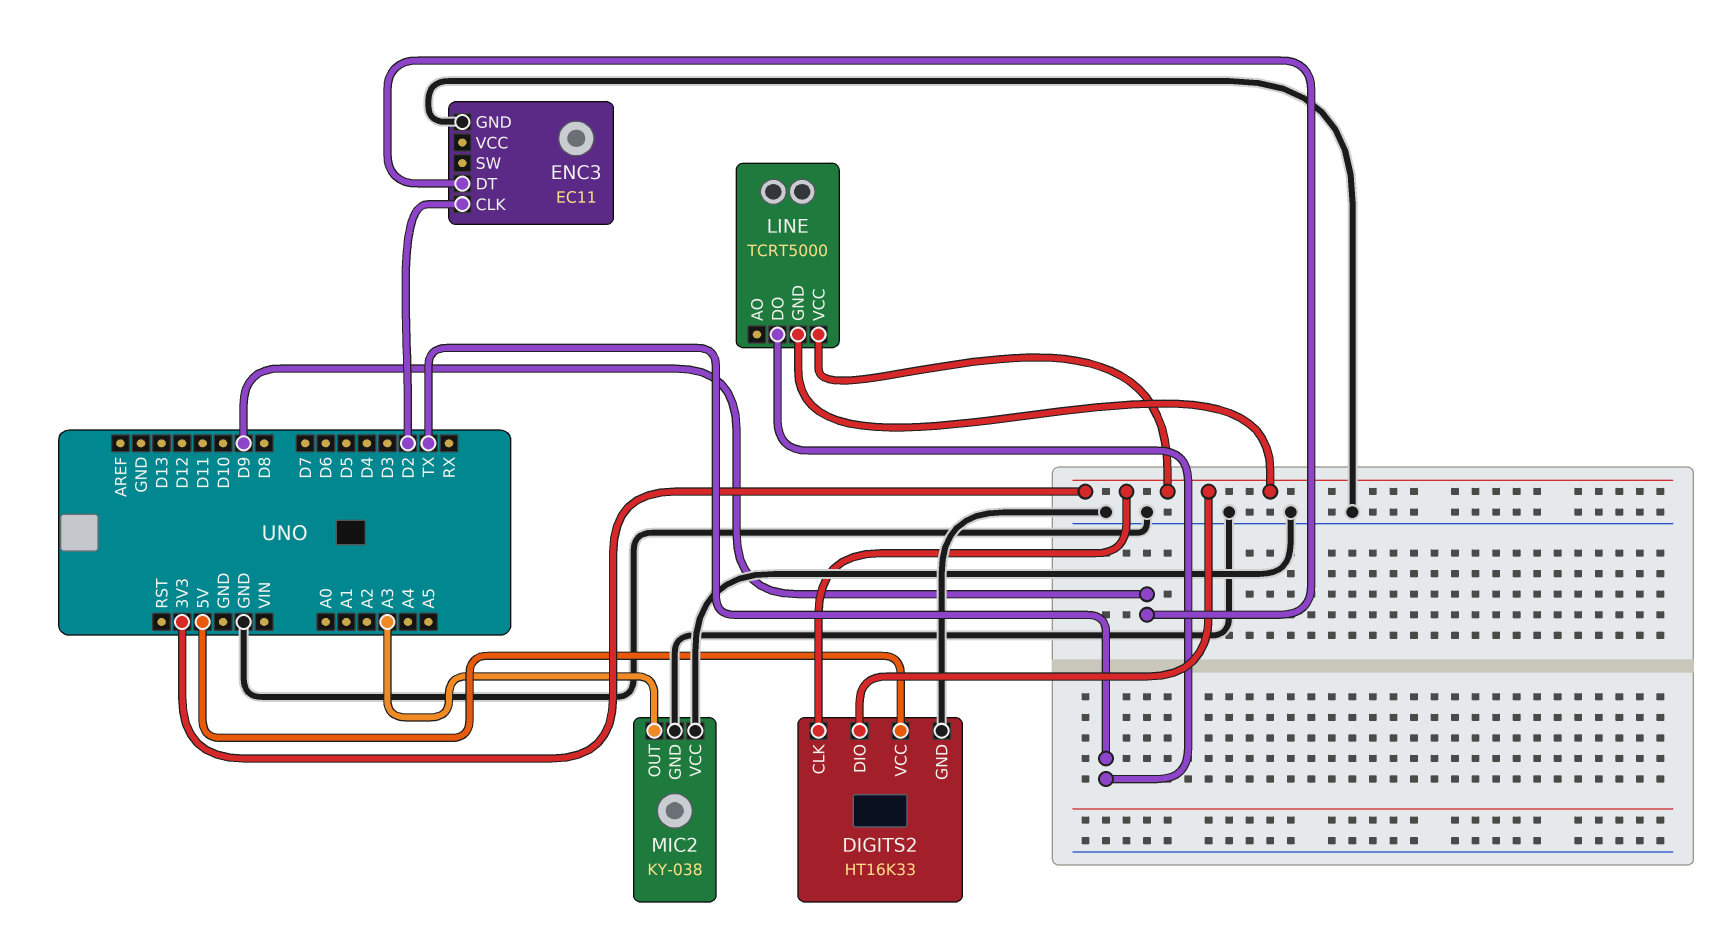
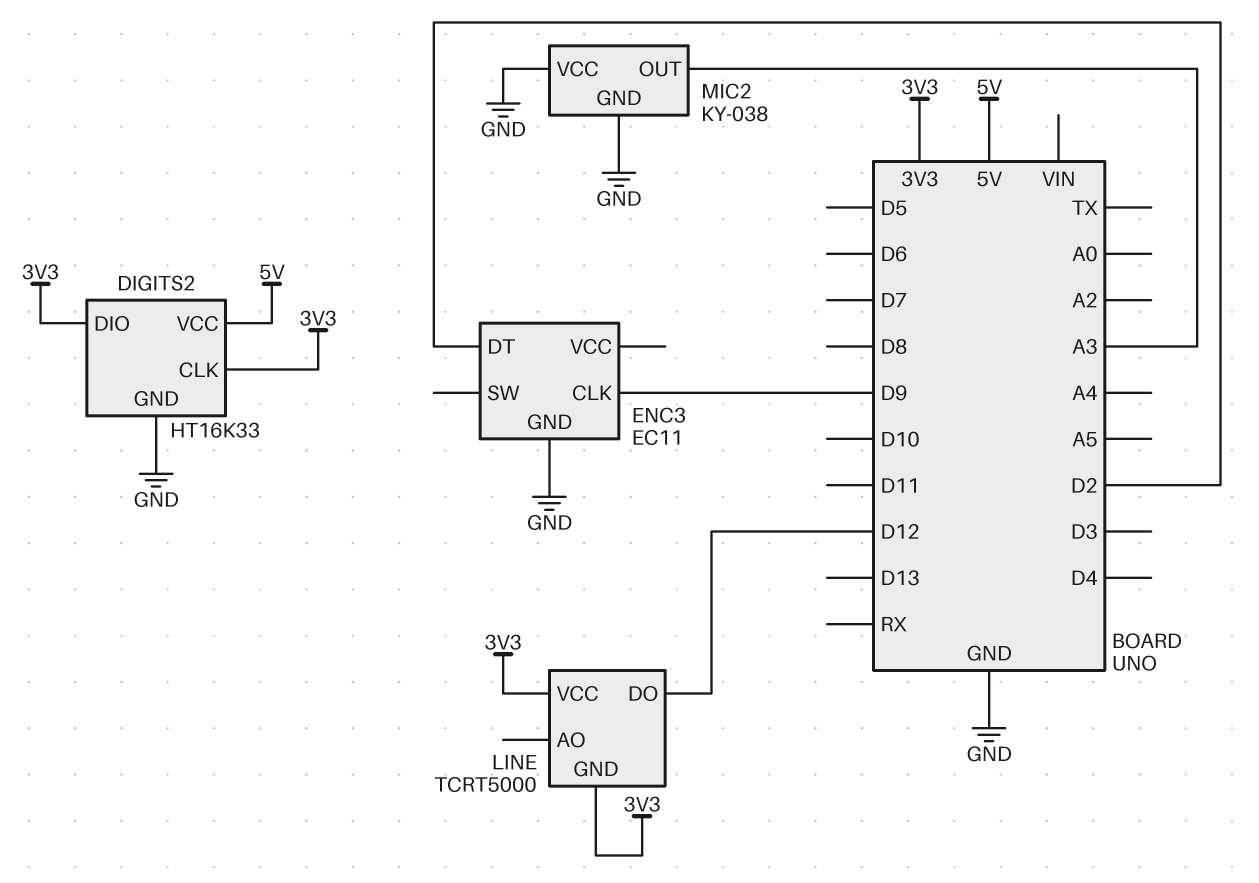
ENC3 pin CLK: D2 -> D9
ENC3 pin DT: D9 -> D2
LINE pin DO: TX -> D12

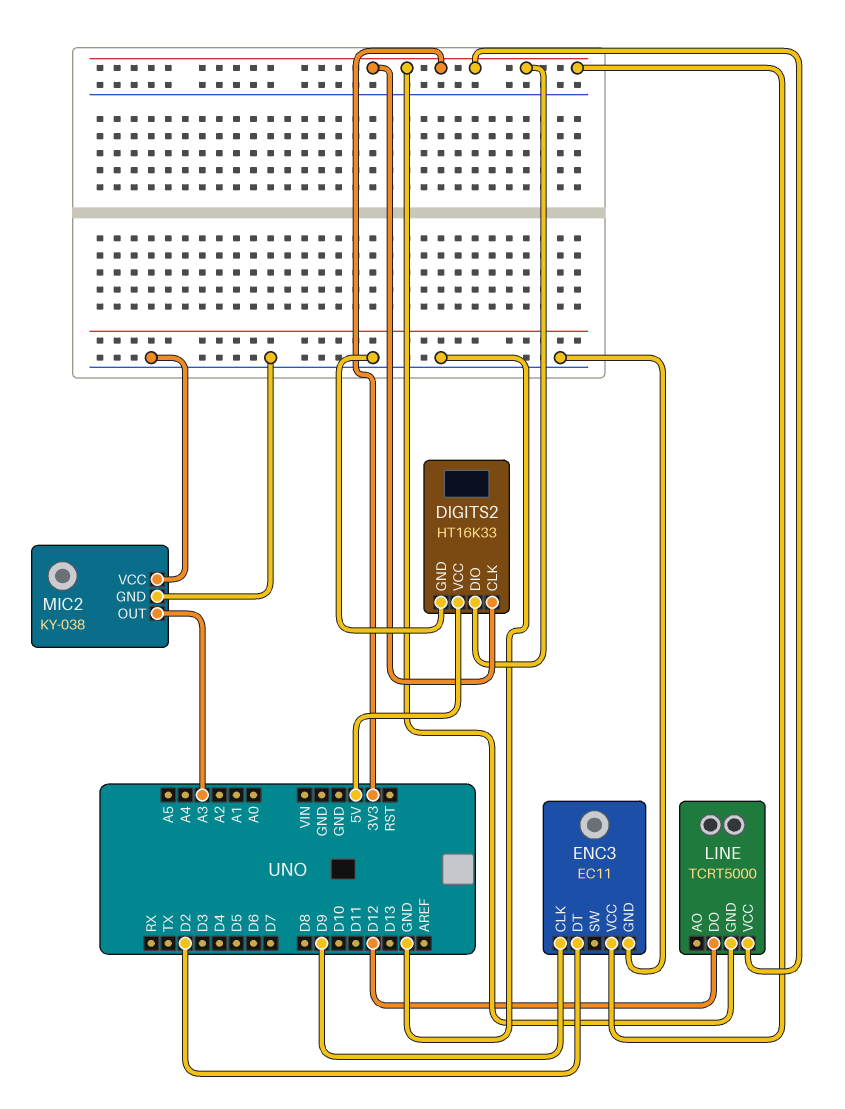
ENC3 pin VCC: none -> 3V3

